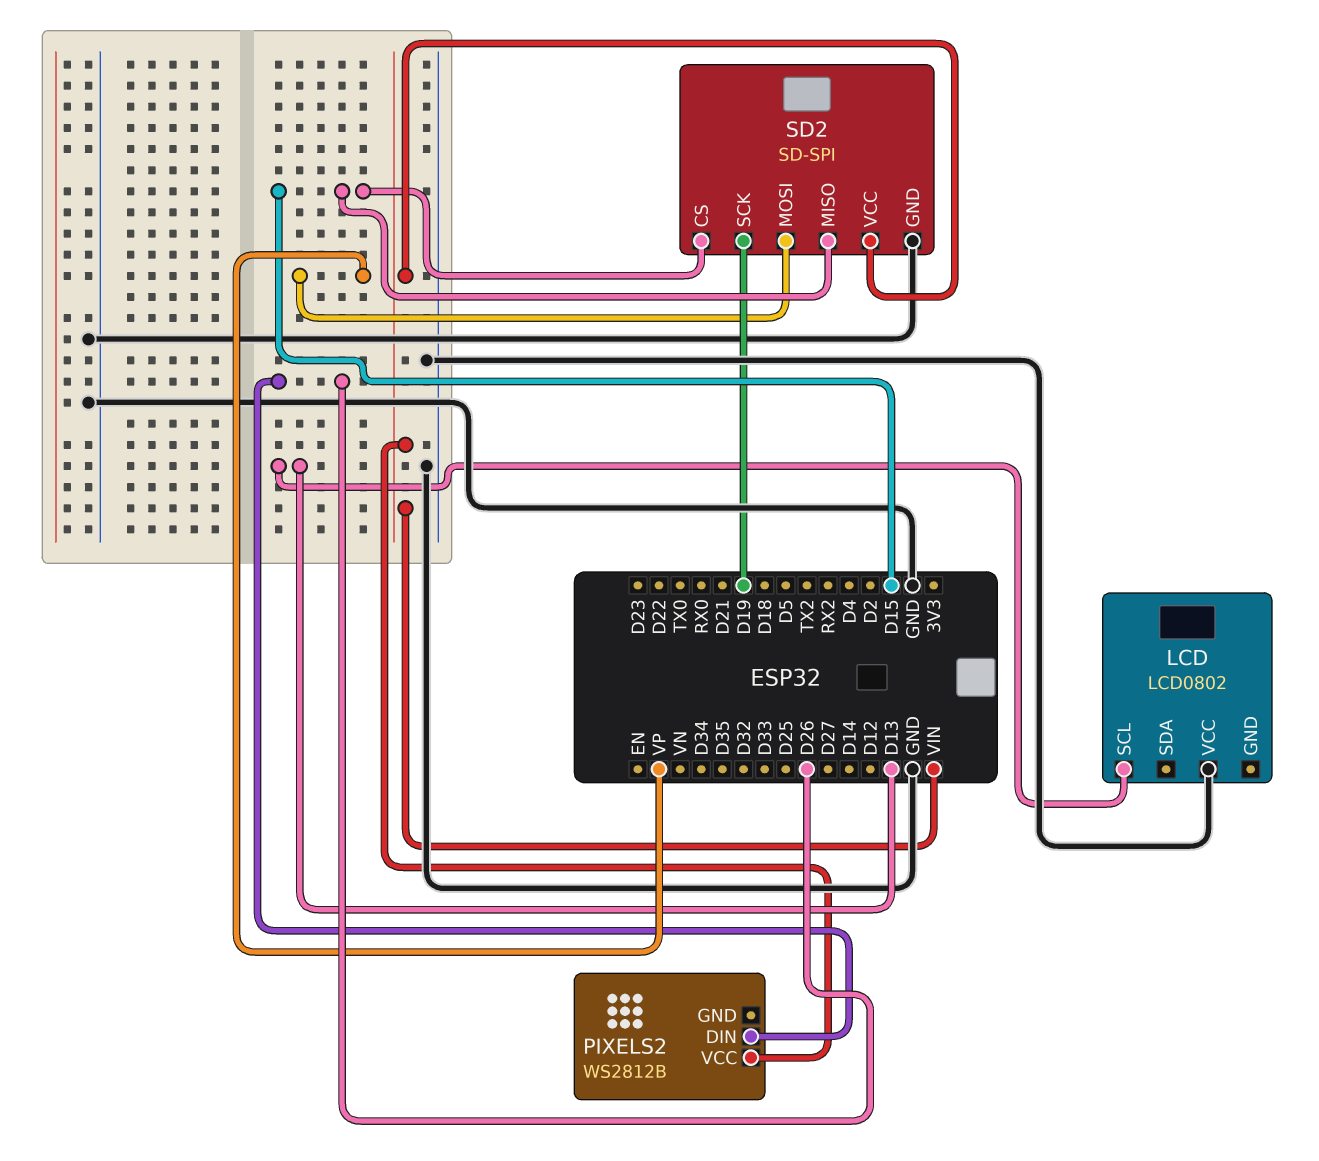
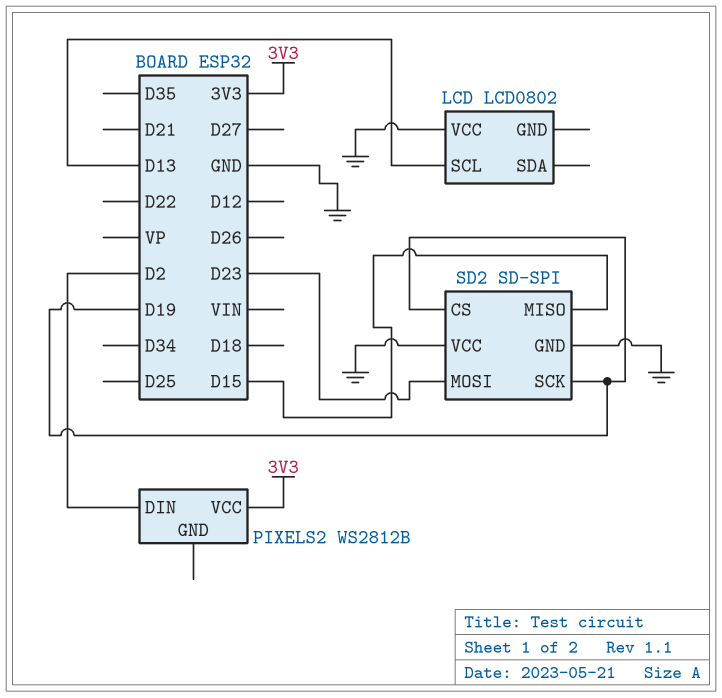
PIXELS2 pin DIN: D26 -> D2
PIXELS2 pin VCC: VIN -> 3V3
SD2 pin CS: D15 -> D19
SD2 pin MOSI: VP -> D23
SD2 pin VCC: VIN -> GND

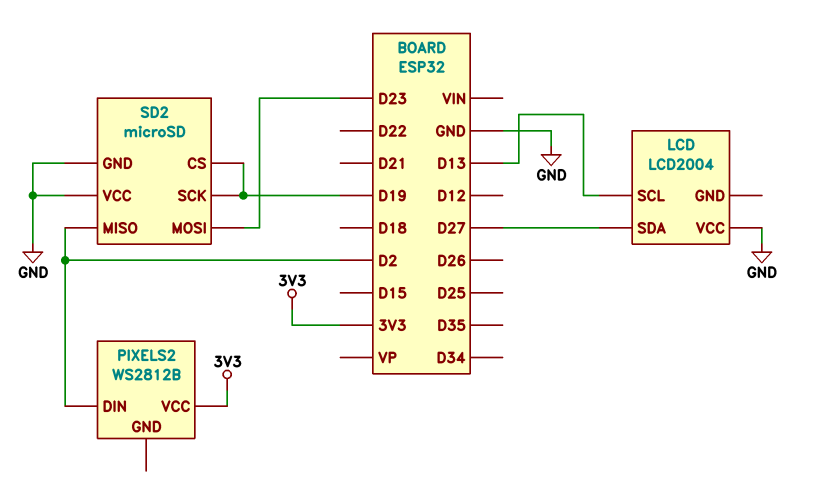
LCD: LCD0802 -> LCD2004
LCD pin SDA: none -> D27
SD2: SD-SPI -> microSD
SD2 pin MISO: D15 -> D2

